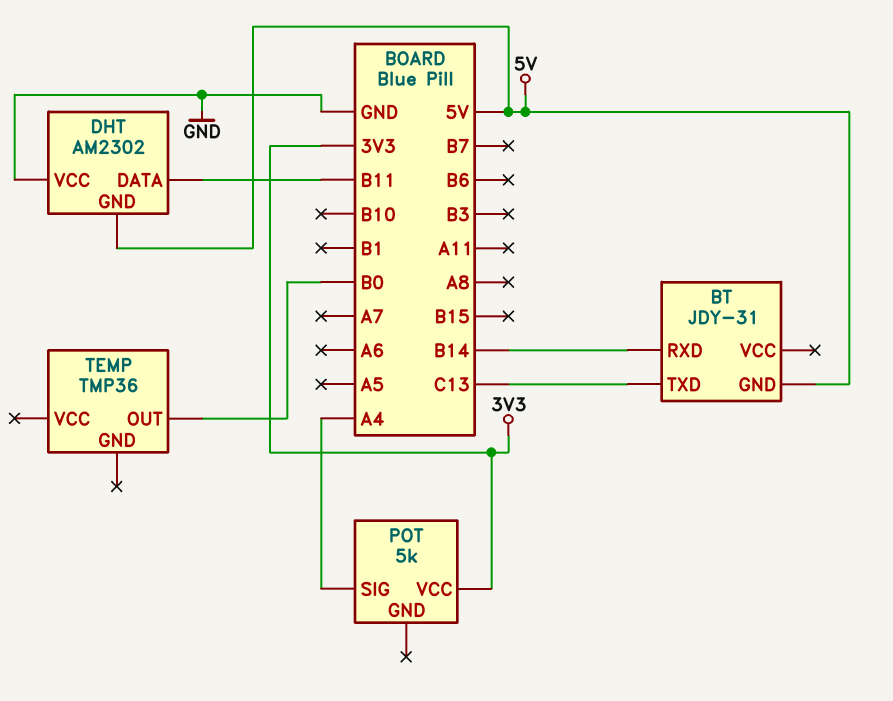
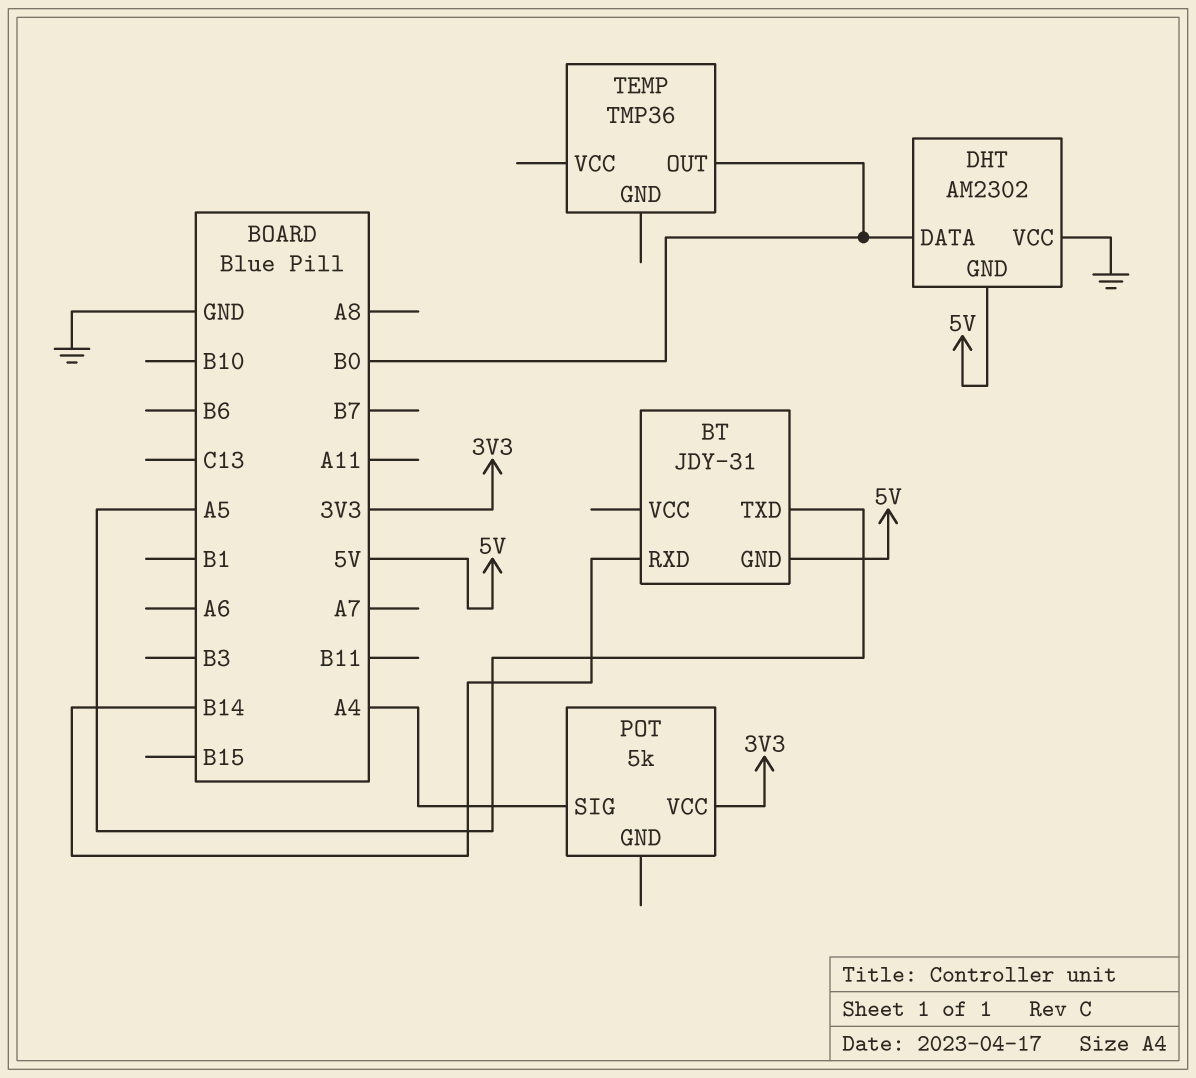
BT pin TXD: C13 -> A5
DHT pin DATA: B11 -> B0

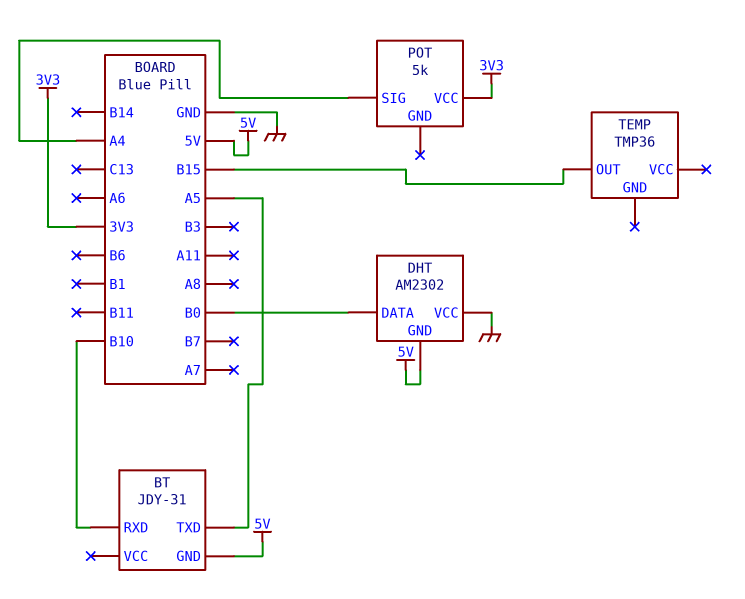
BT pin RXD: B14 -> B10
TEMP pin OUT: B0 -> B15

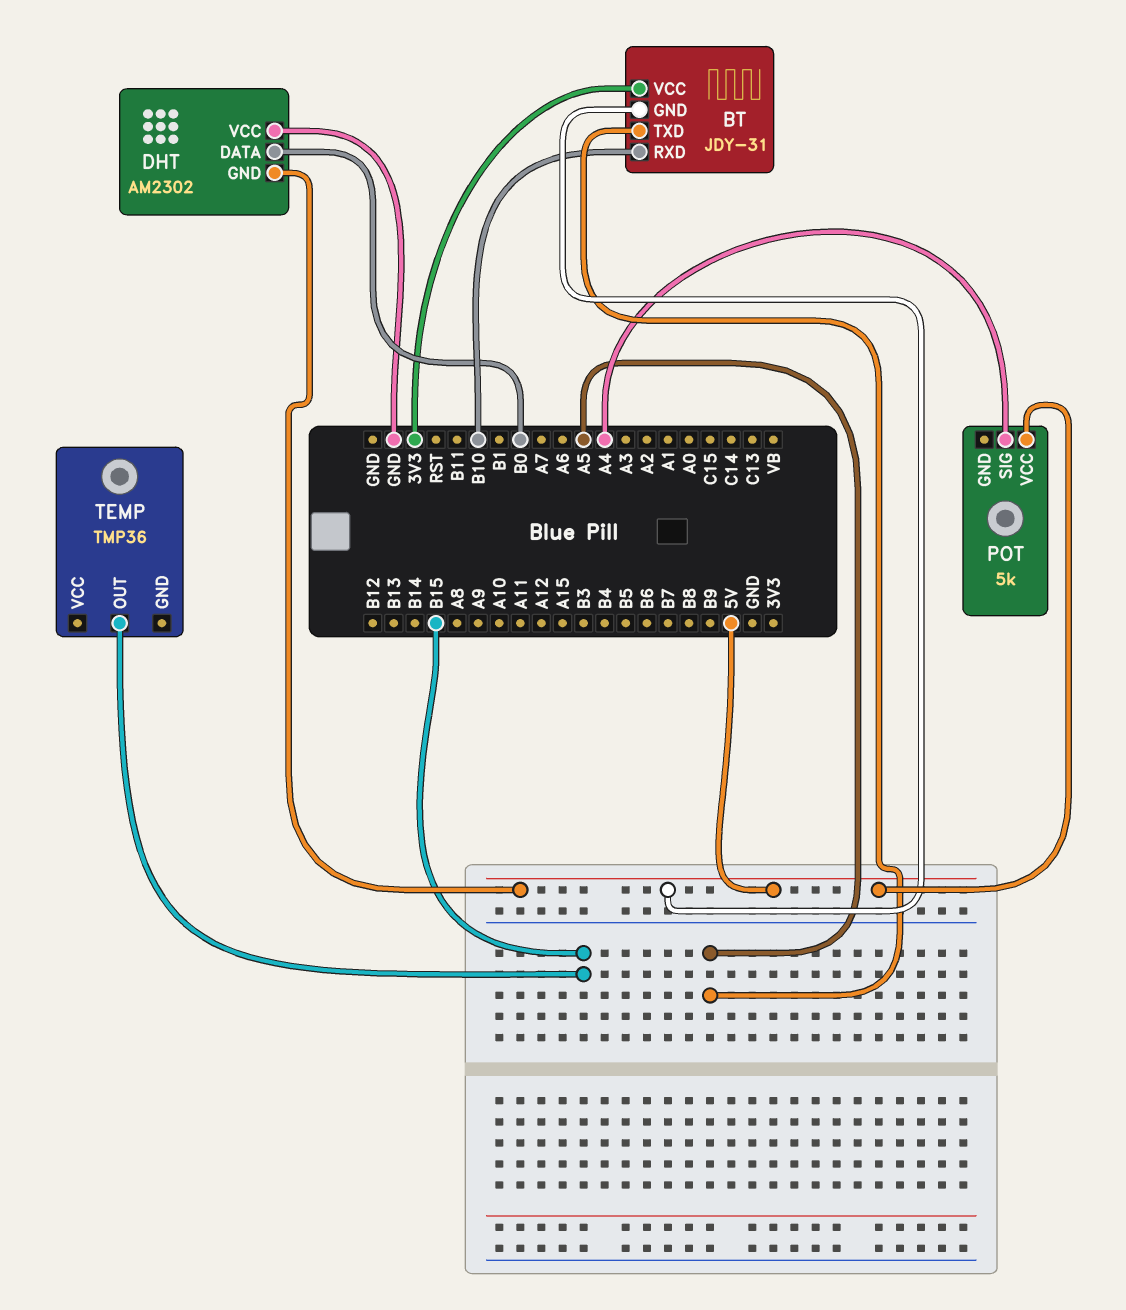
BT pin VCC: none -> 3V3
POT pin VCC: 3V3 -> 5V

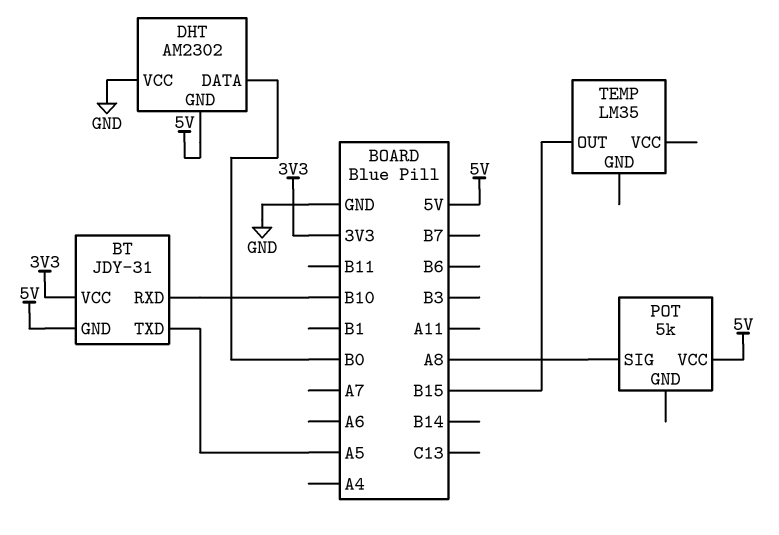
POT pin SIG: A4 -> A8
TEMP: TMP36 -> LM35

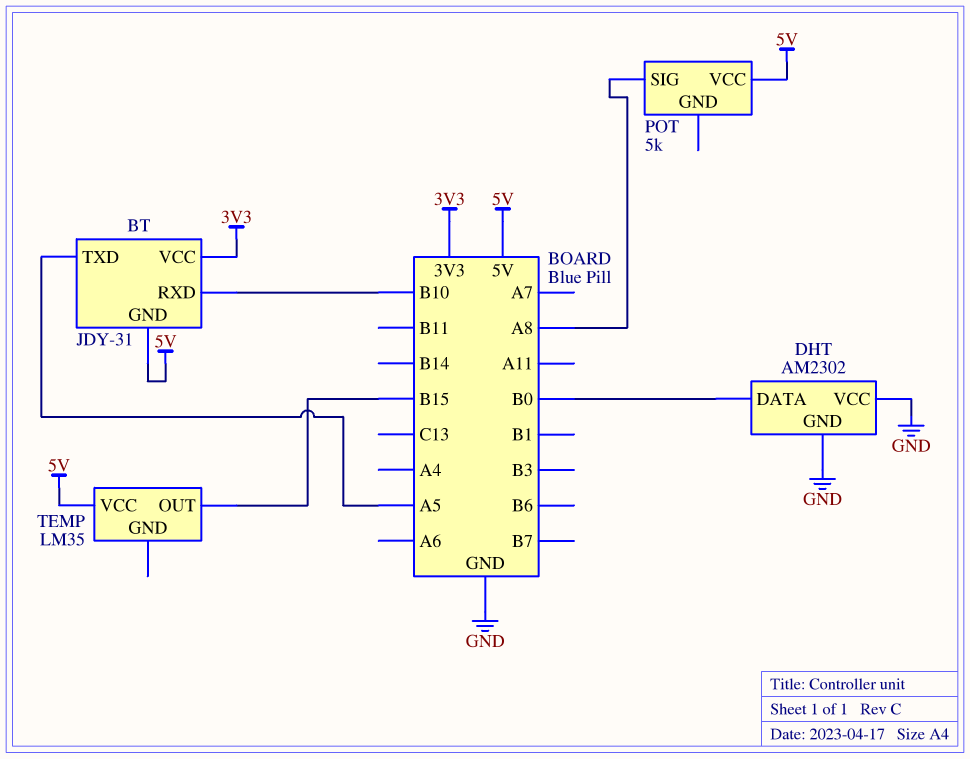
DHT pin GND: 5V -> GND
TEMP pin VCC: none -> 5V

